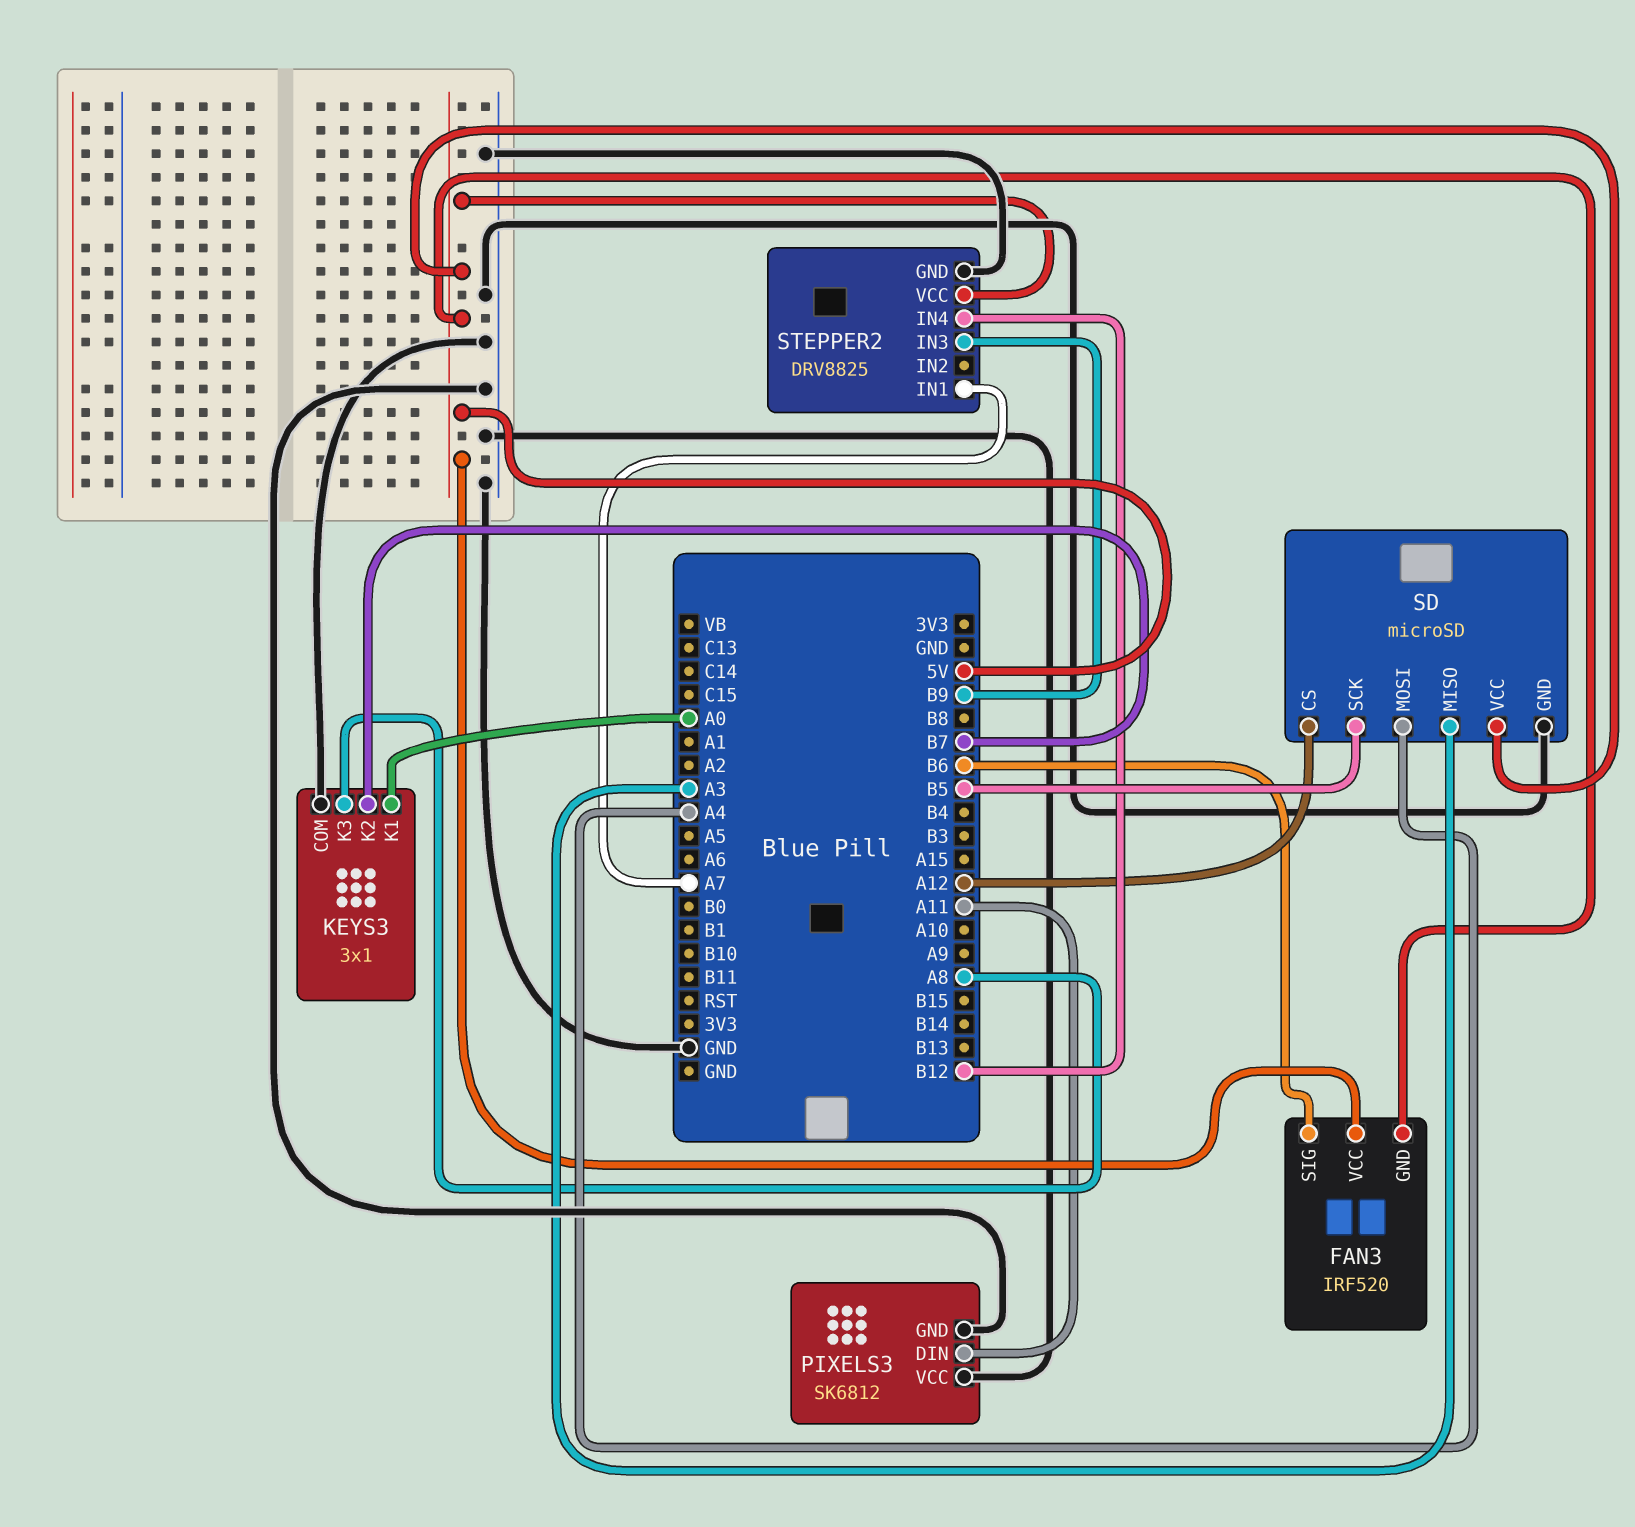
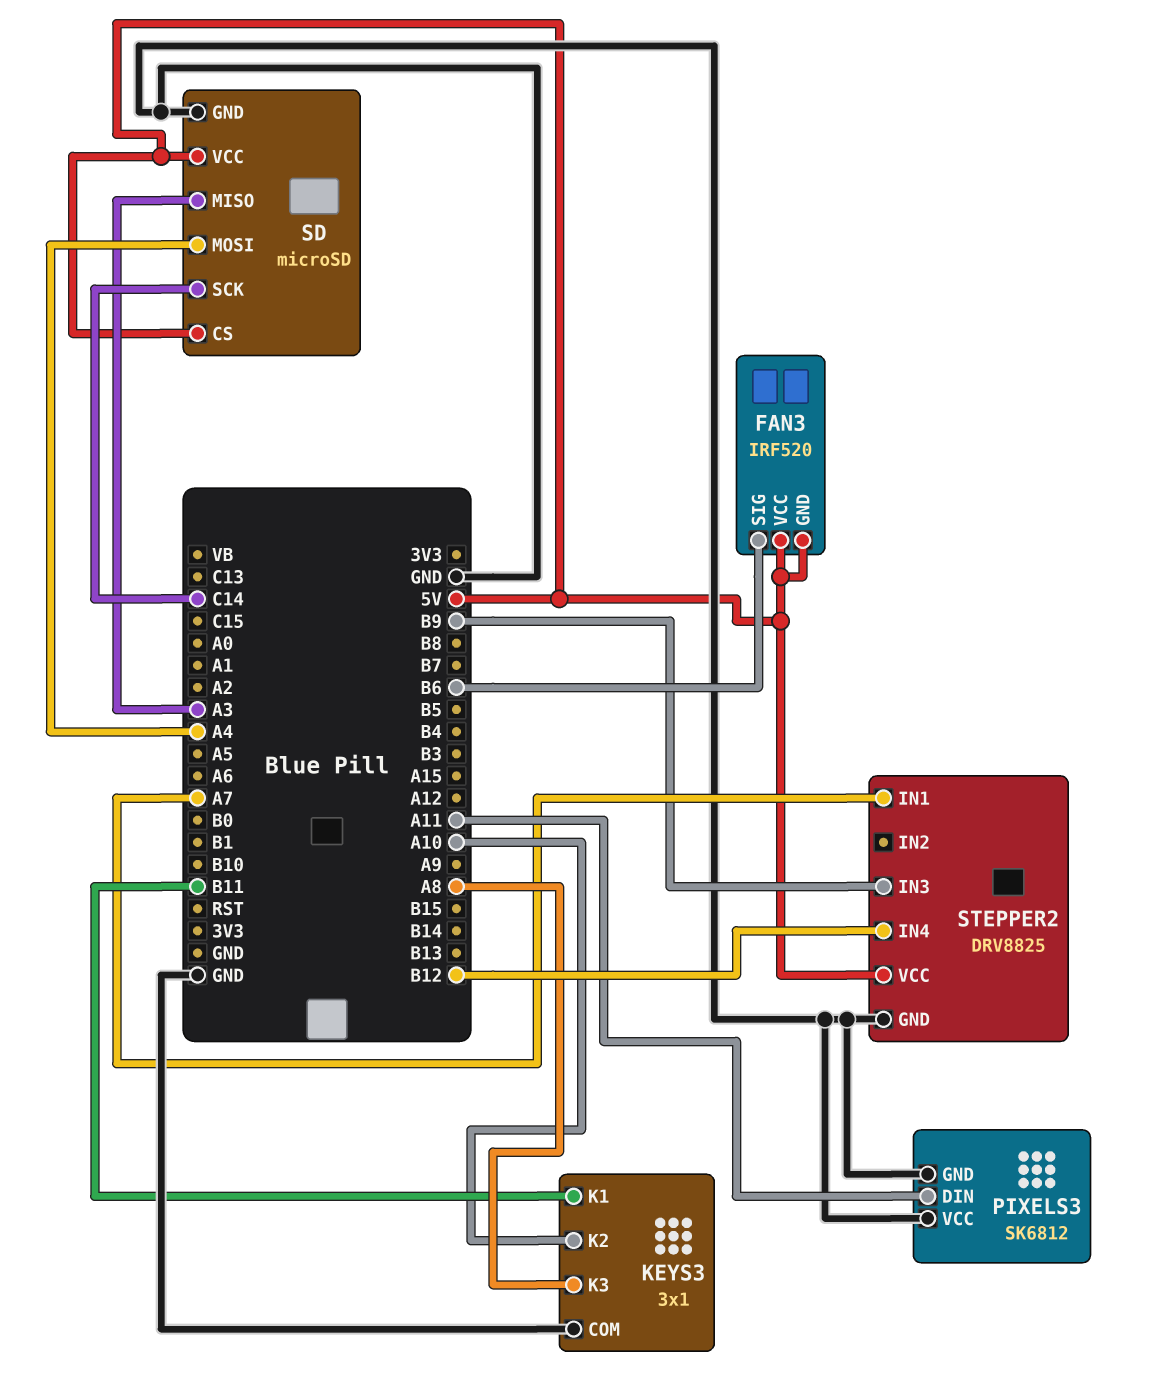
KEYS3 pin K1: A0 -> B11
KEYS3 pin K2: B7 -> A10
SD pin CS: A12 -> 5V
SD pin SCK: B5 -> C14

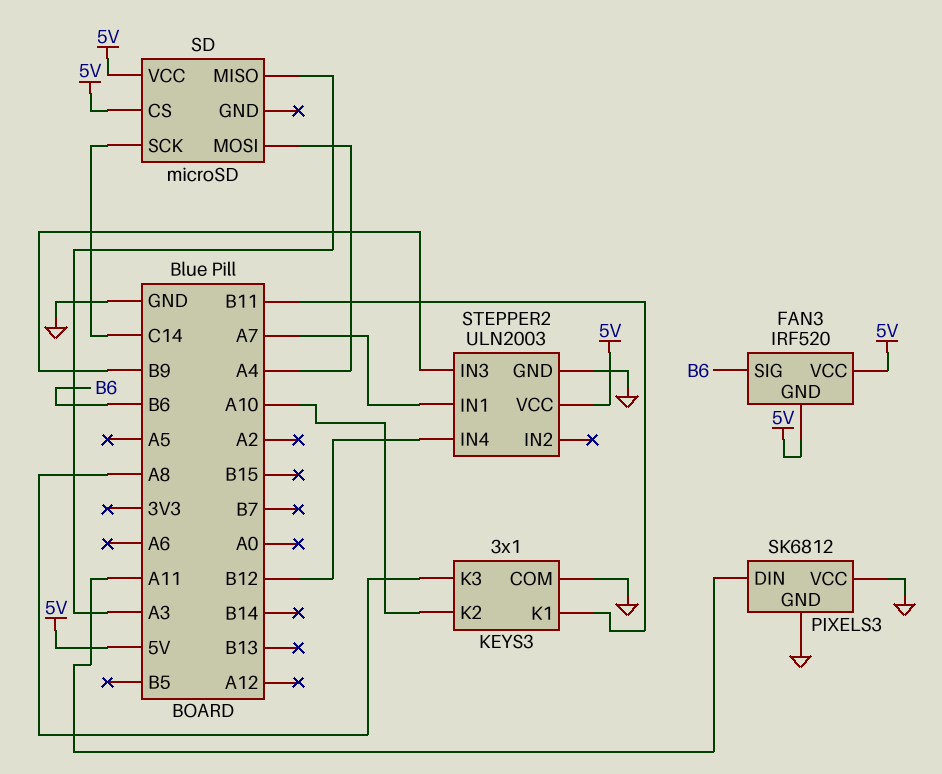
SD pin GND: GND -> none
STEPPER2: DRV8825 -> ULN2003

